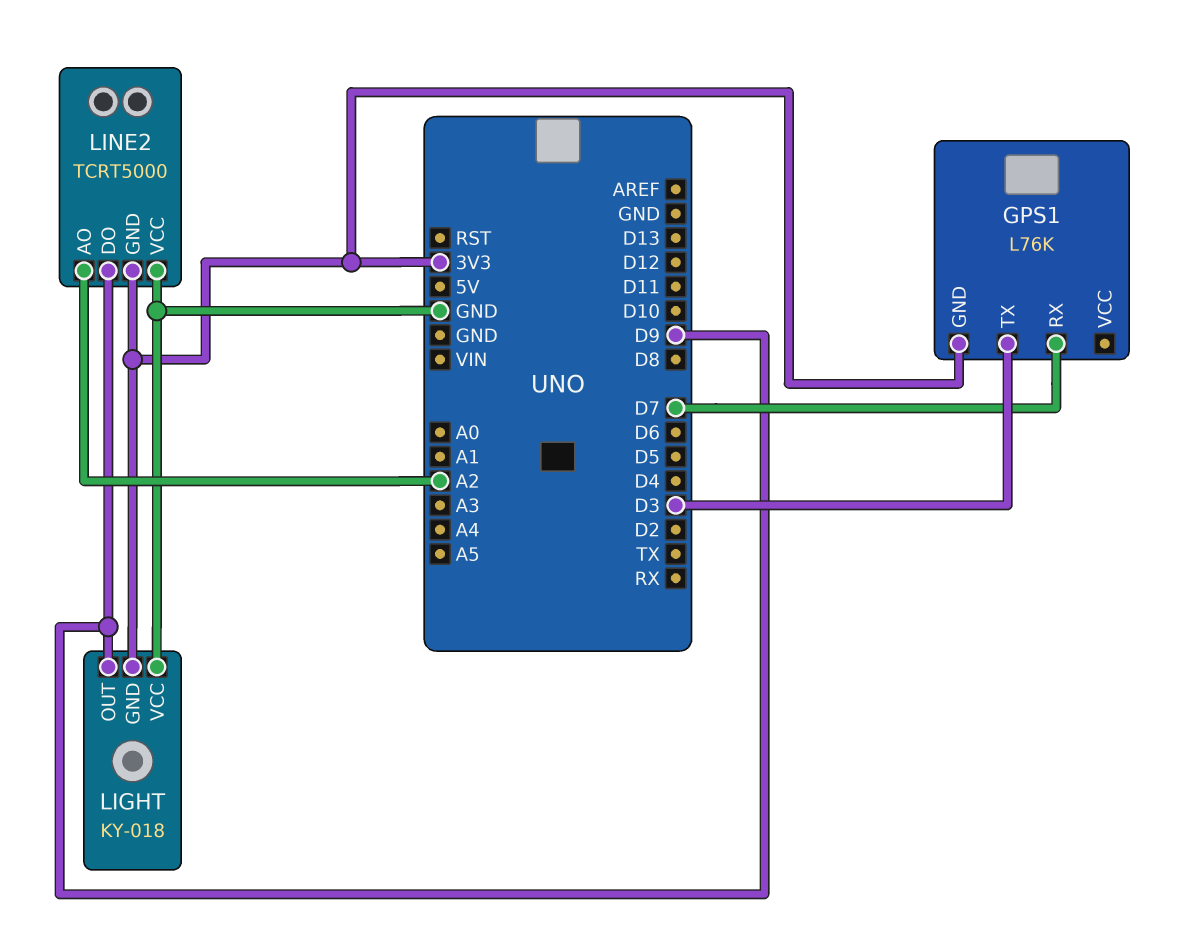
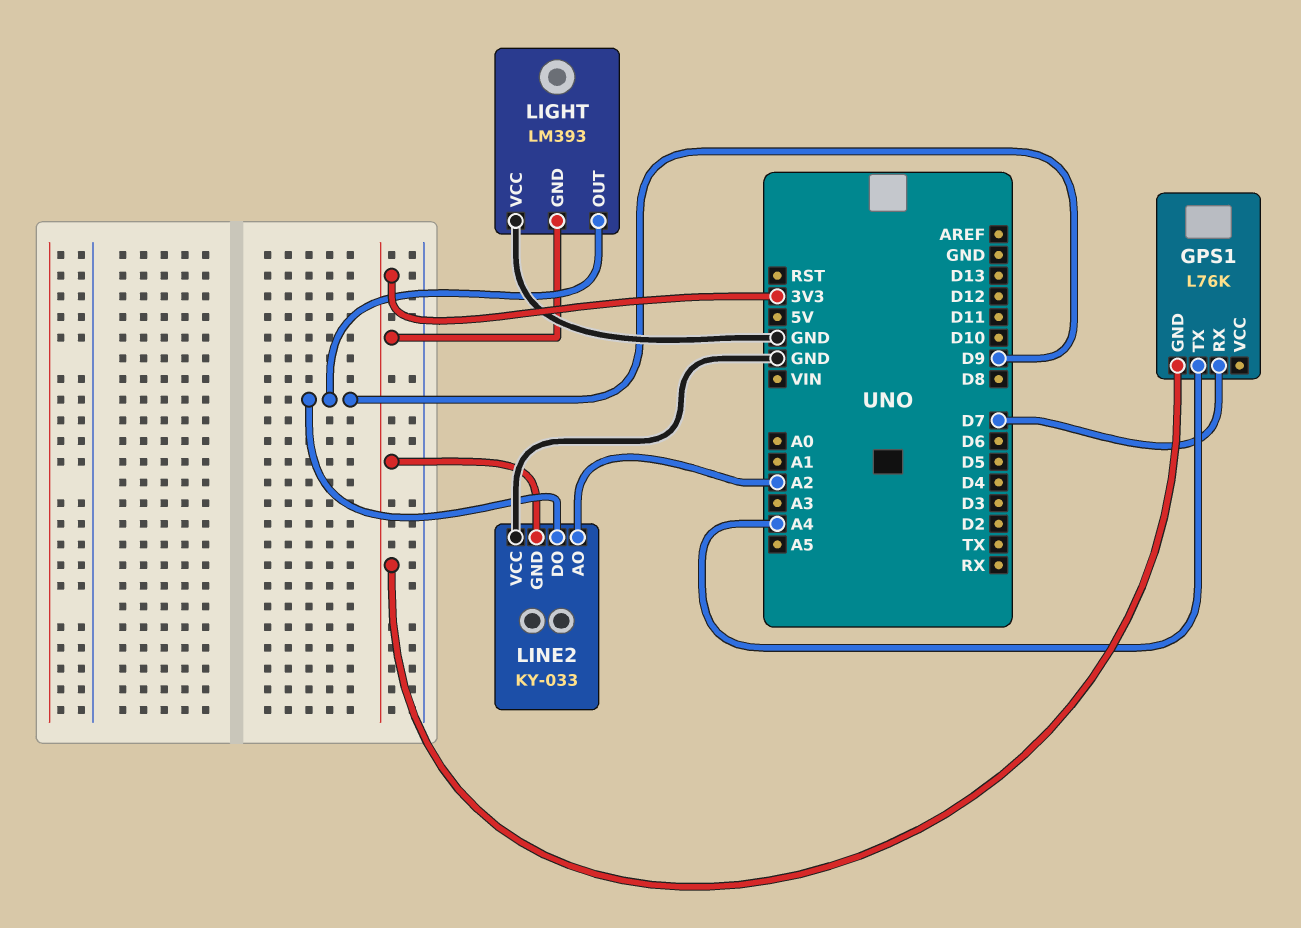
GPS1 pin TX: D3 -> A4
LIGHT: KY-018 -> LM393
LINE2: TCRT5000 -> KY-033

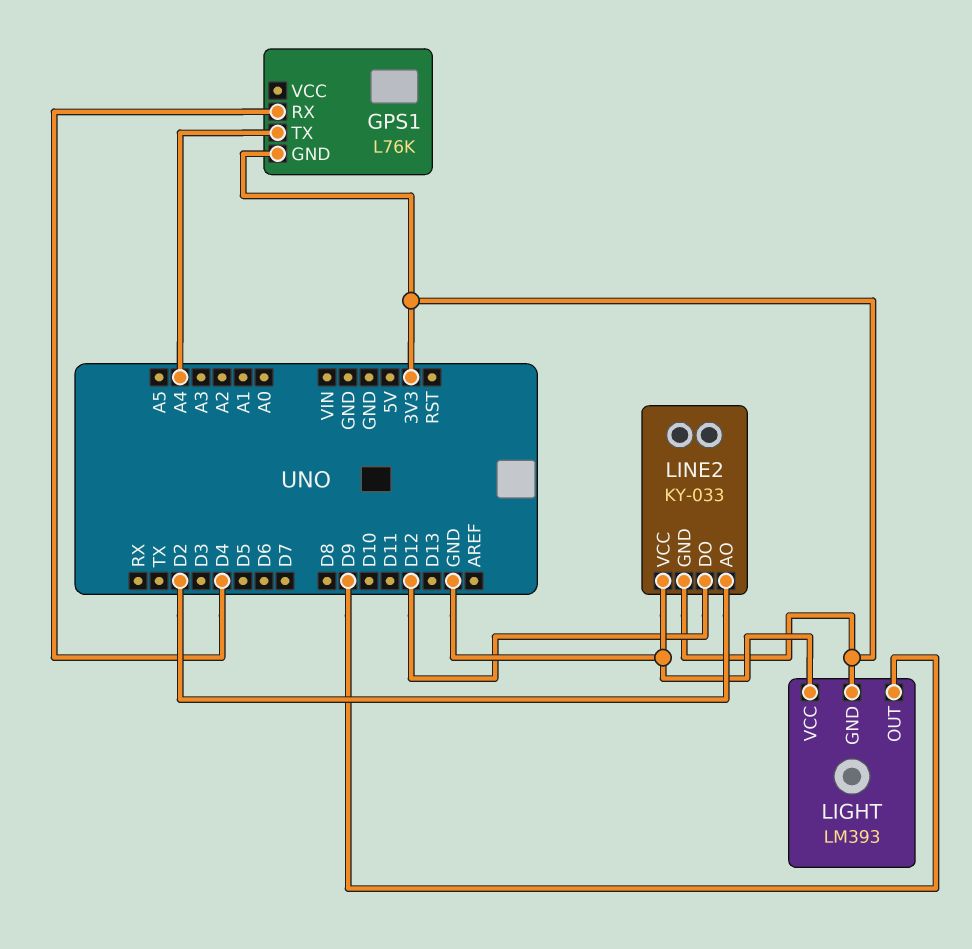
GPS1 pin RX: D7 -> D4
LINE2 pin AO: A2 -> D2
LINE2 pin DO: D9 -> D12

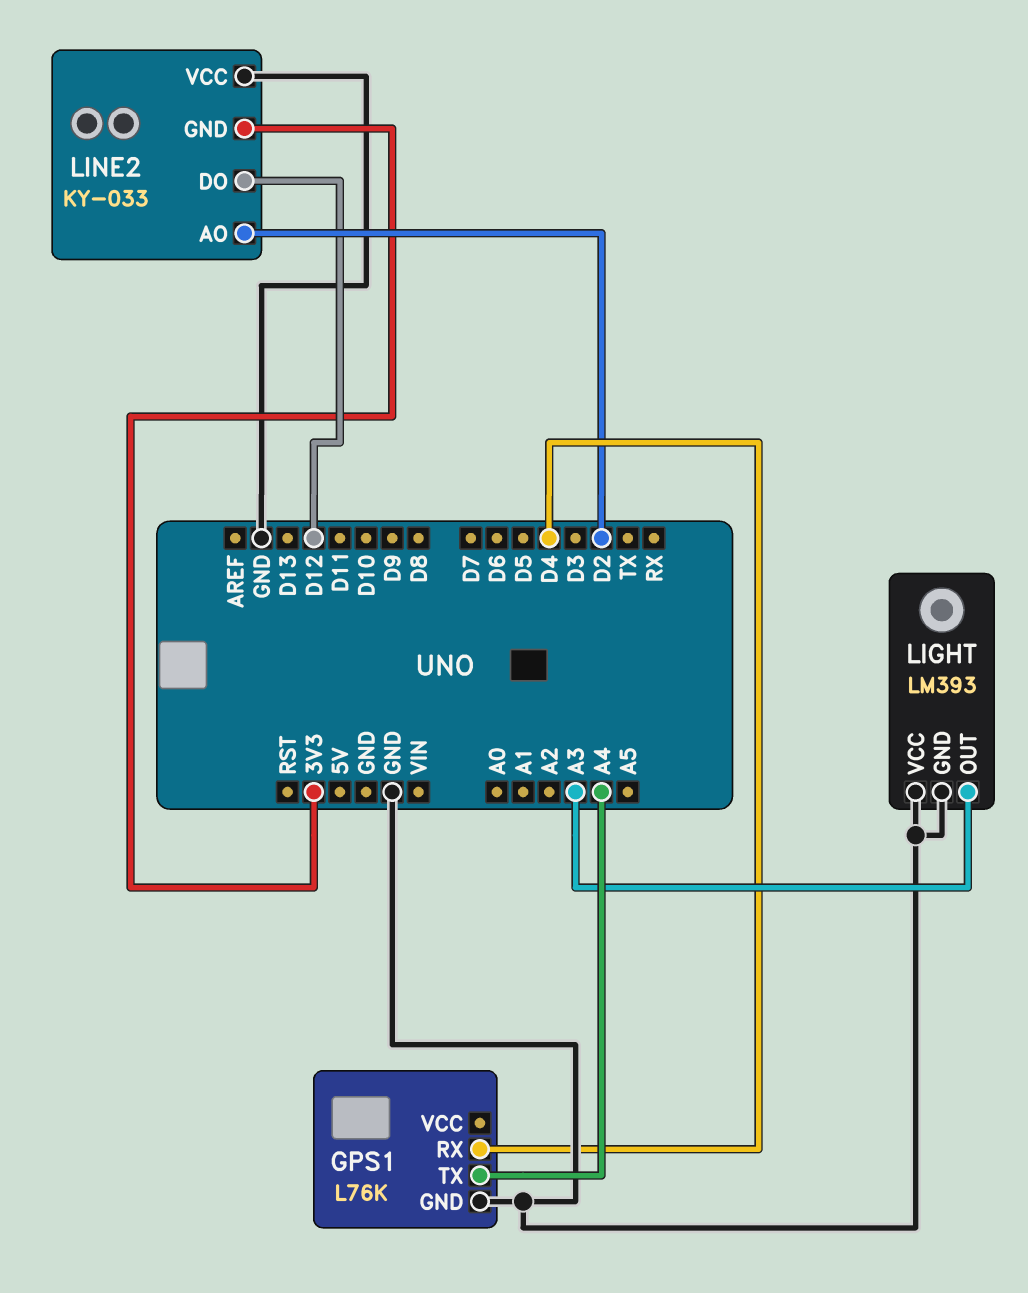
GPS1 pin GND: 3V3 -> GND
LIGHT pin GND: 3V3 -> GND
LIGHT pin OUT: D9 -> A3

